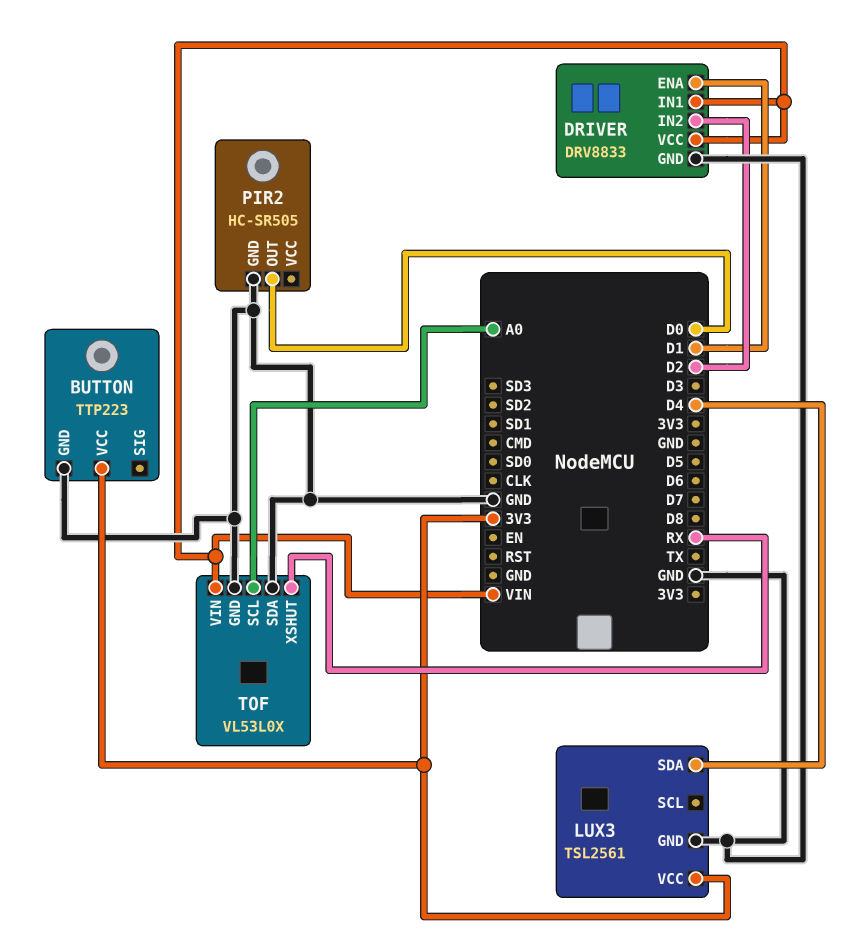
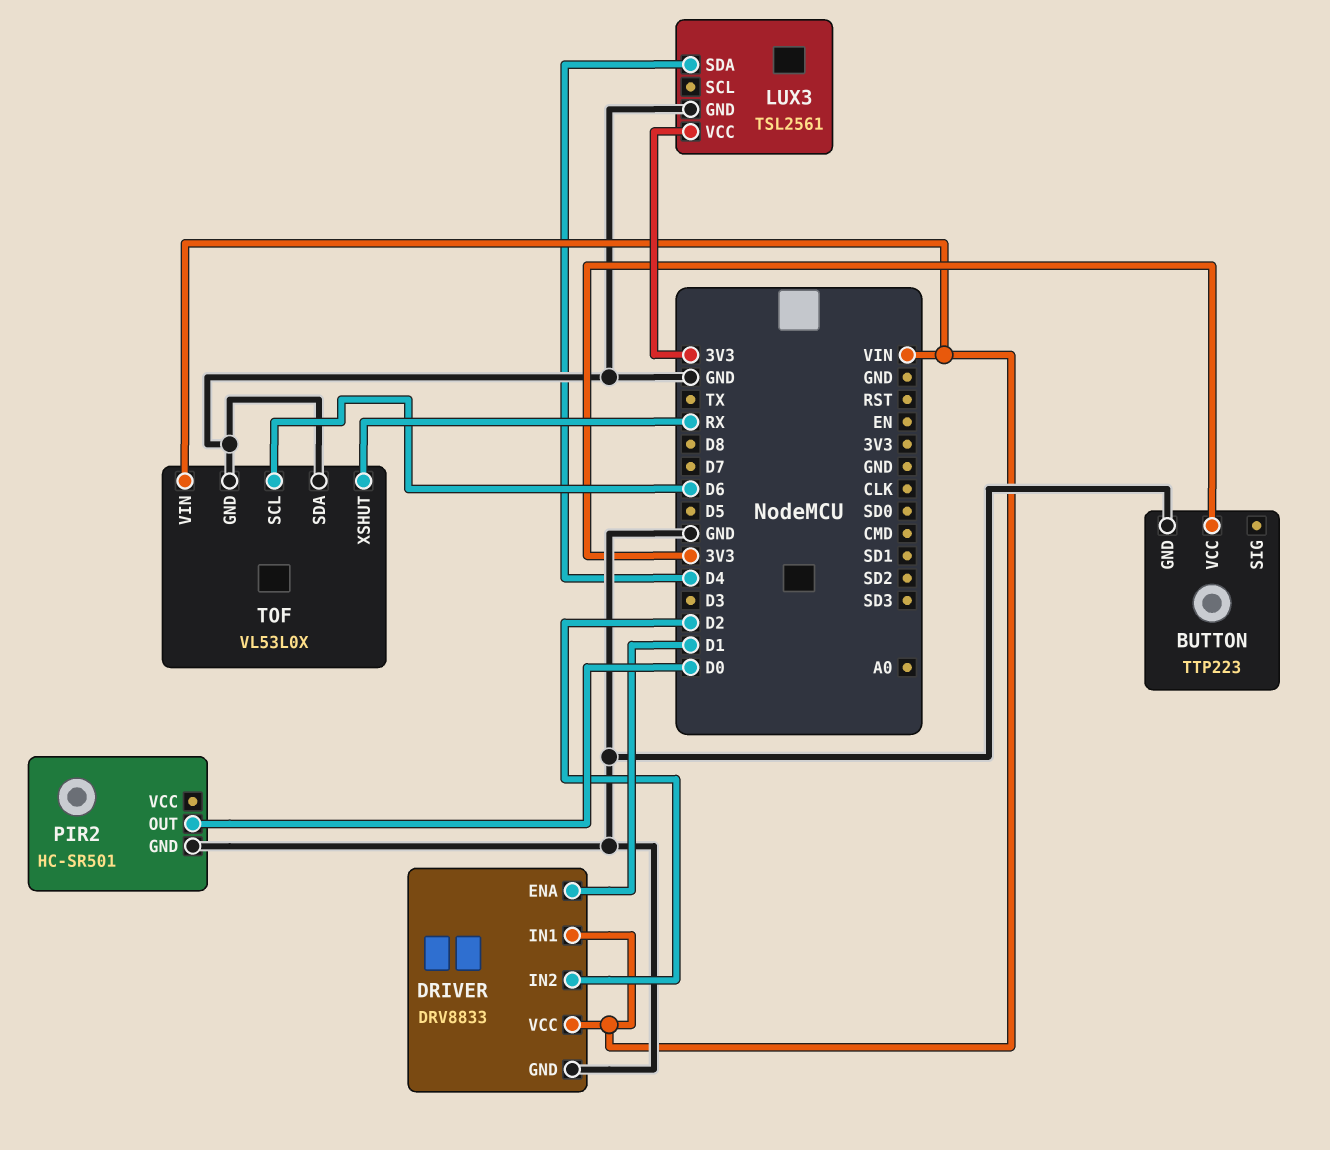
PIR2: HC-SR505 -> HC-SR501
TOF pin SCL: A0 -> D6

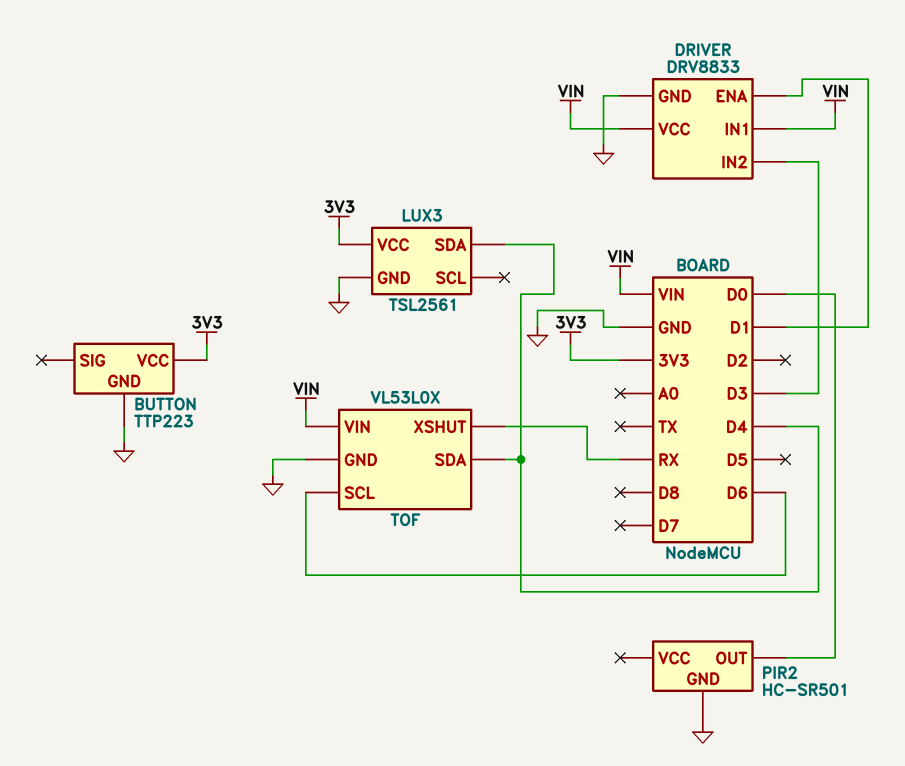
DRIVER pin IN2: D2 -> D3
TOF pin SDA: GND -> D4

